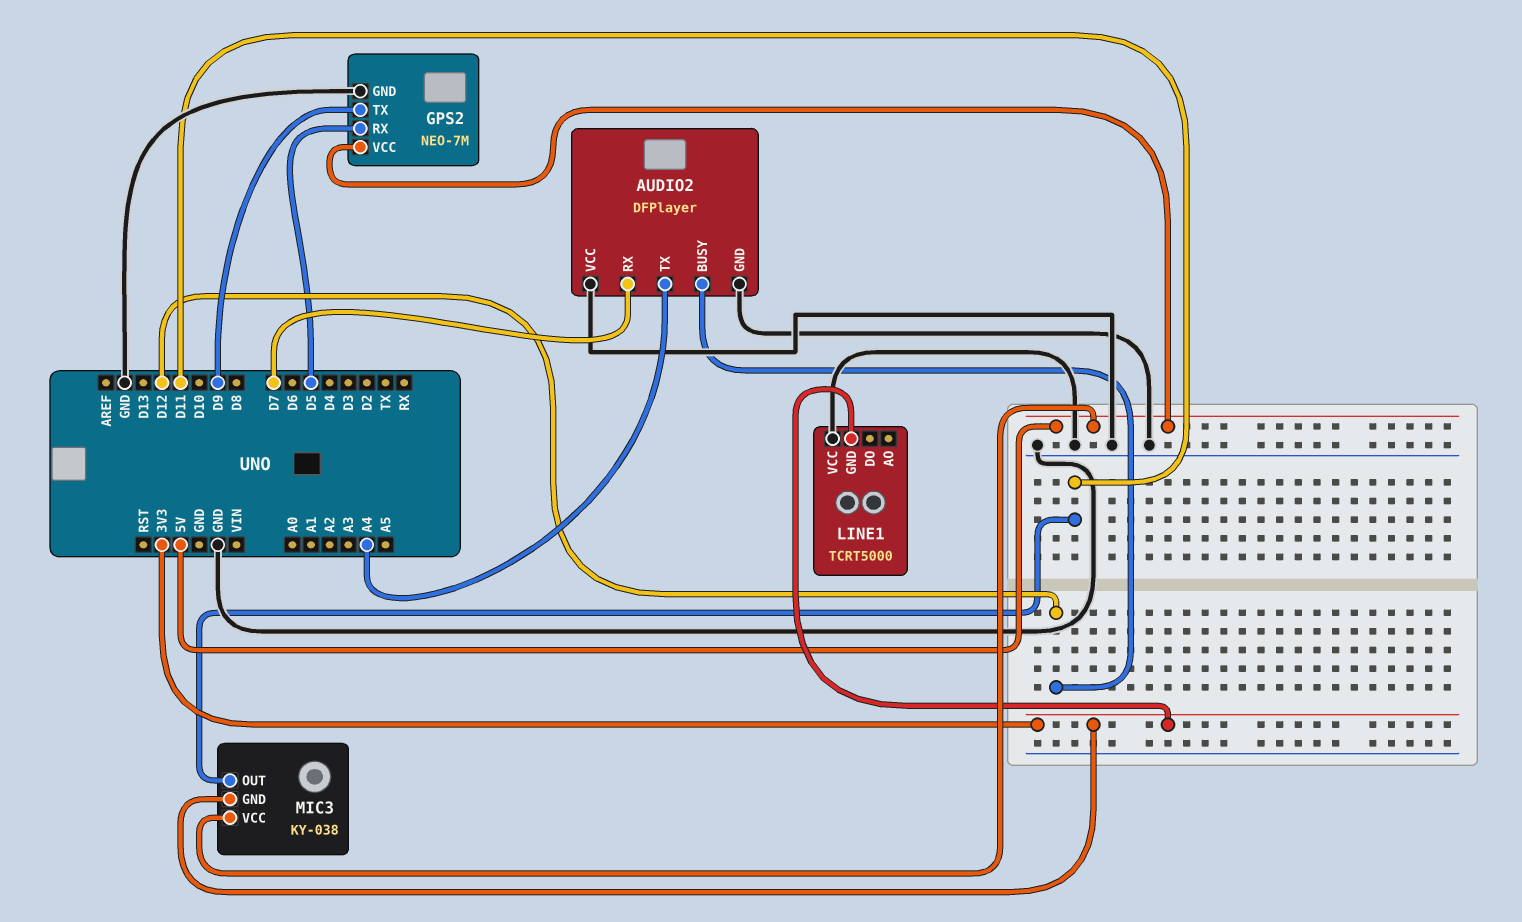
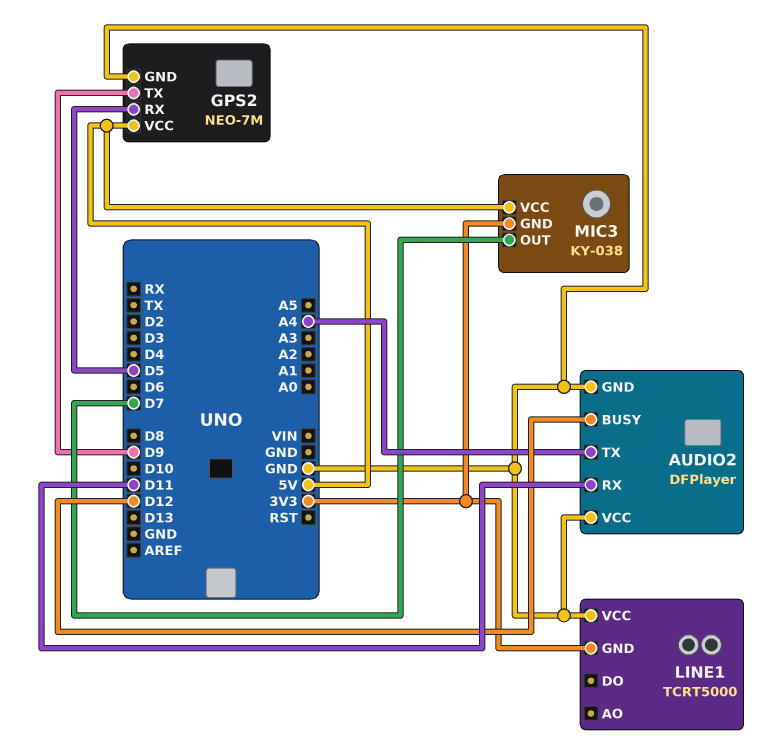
AUDIO2 pin RX: D7 -> D11
MIC3 pin OUT: D11 -> D7

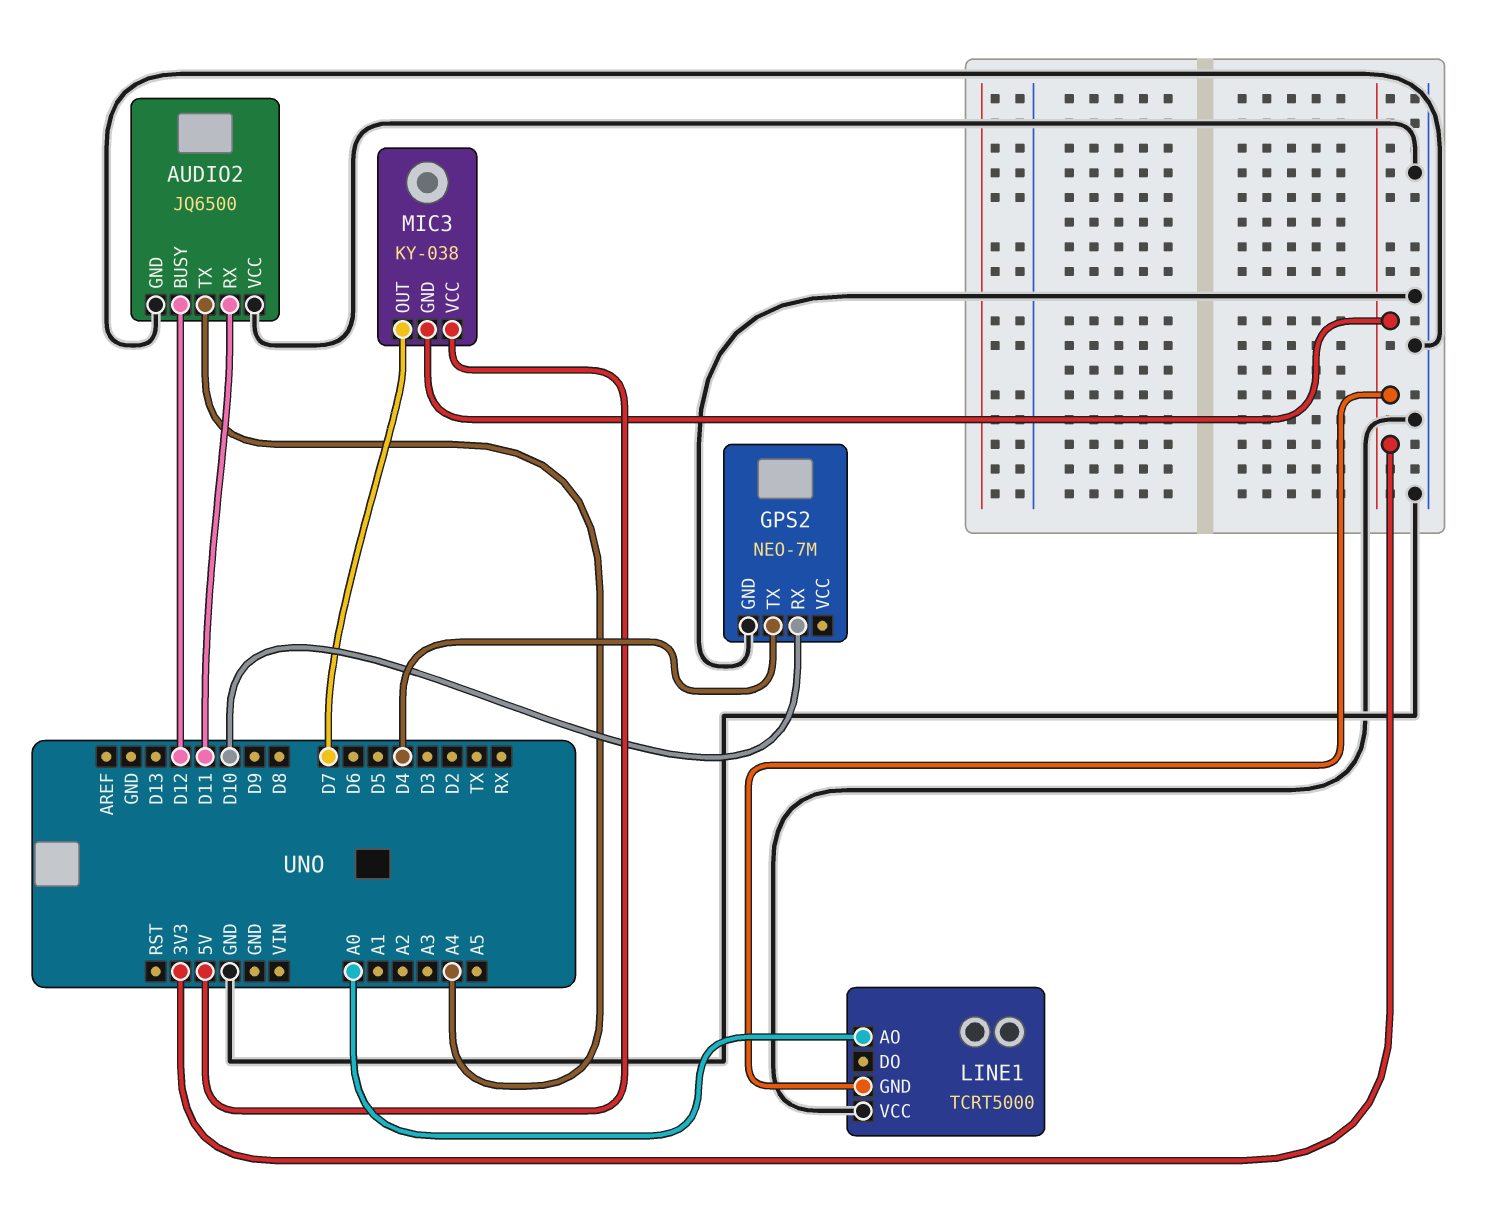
AUDIO2: DFPlayer -> JQ6500
GPS2 pin RX: D5 -> D10
GPS2 pin TX: D9 -> D4
GPS2 pin VCC: 5V -> none
LINE1 pin AO: none -> A0

